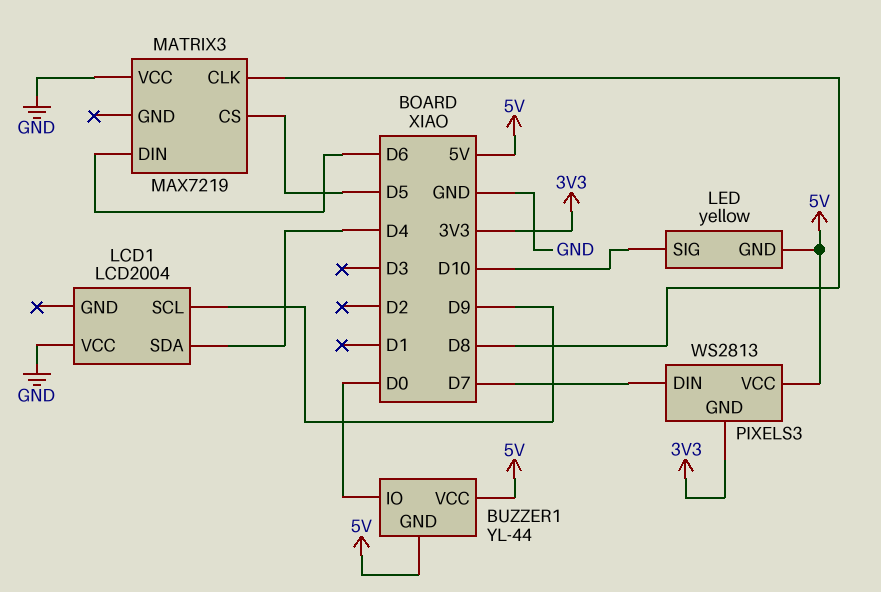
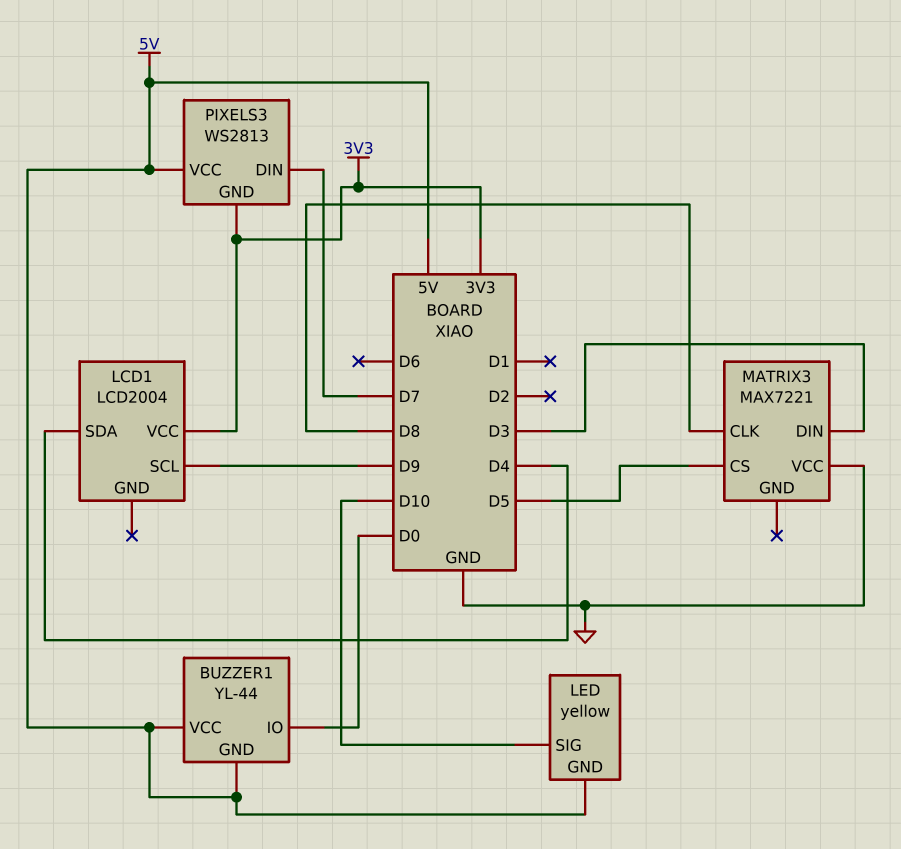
LCD1 pin VCC: GND -> 3V3
MATRIX3: MAX7219 -> MAX7221
MATRIX3 pin DIN: D6 -> D3

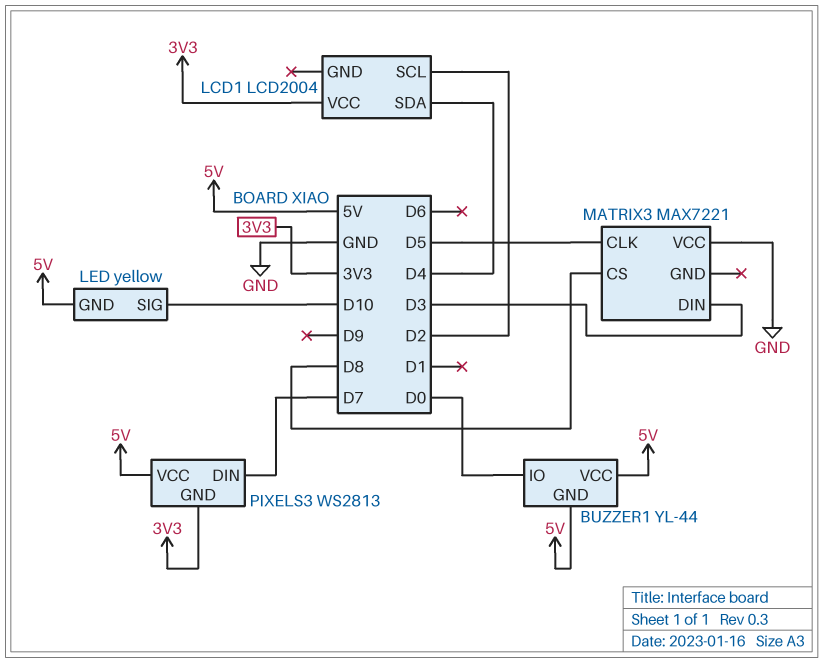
LCD1 pin SCL: D9 -> D2
MATRIX3 pin CLK: D8 -> D5
MATRIX3 pin CS: D5 -> D8

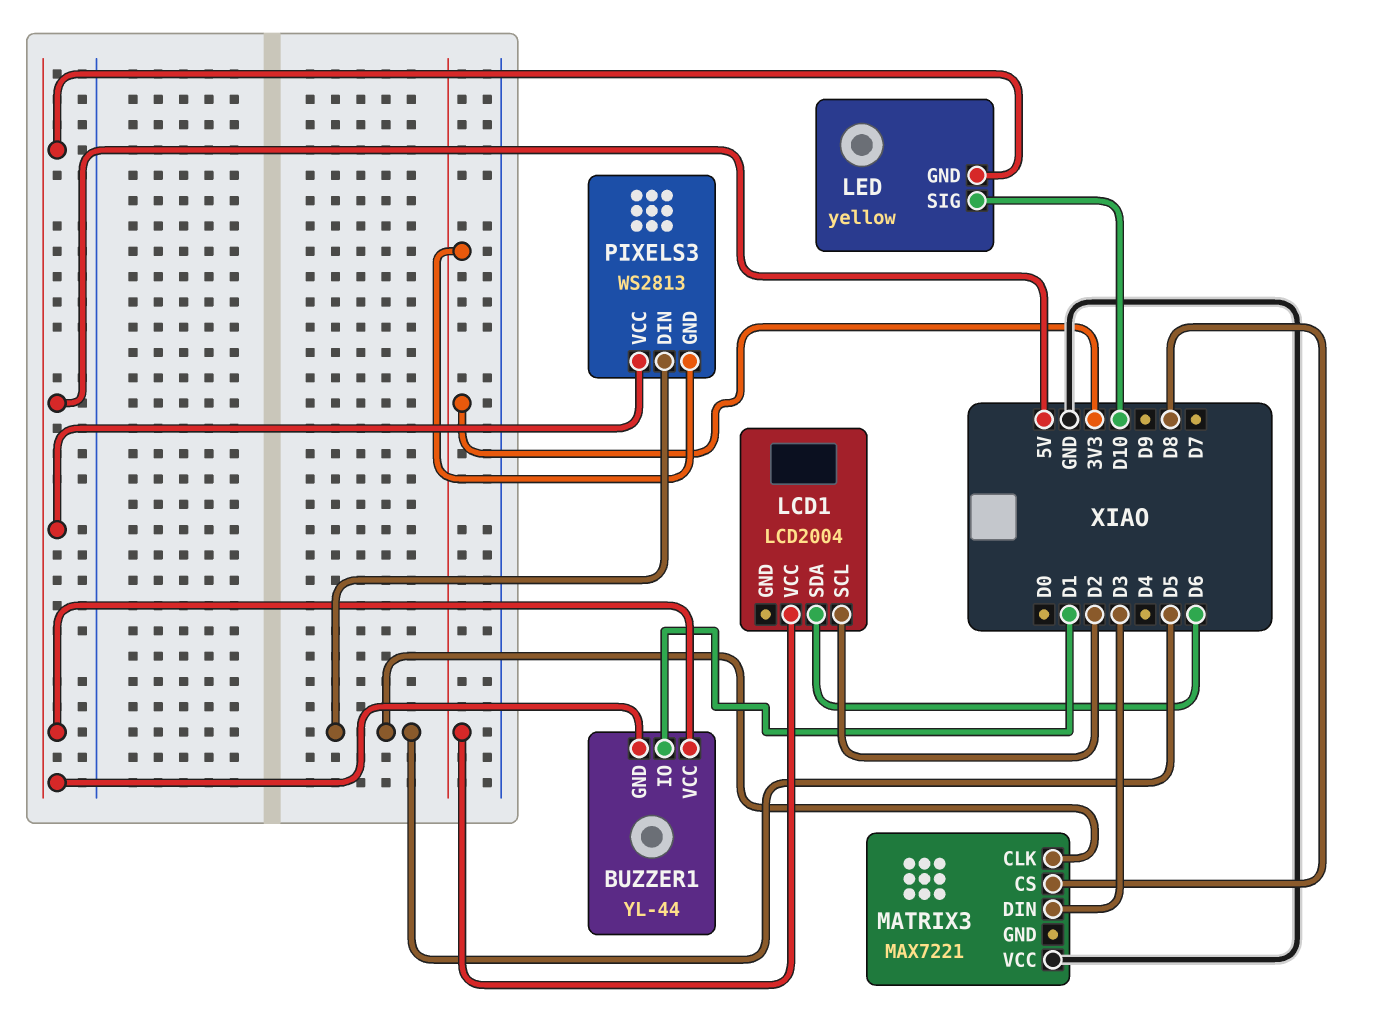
BUZZER1 pin IO: D0 -> D1
LCD1 pin SDA: D4 -> D6
PIXELS3 pin DIN: D7 -> D5

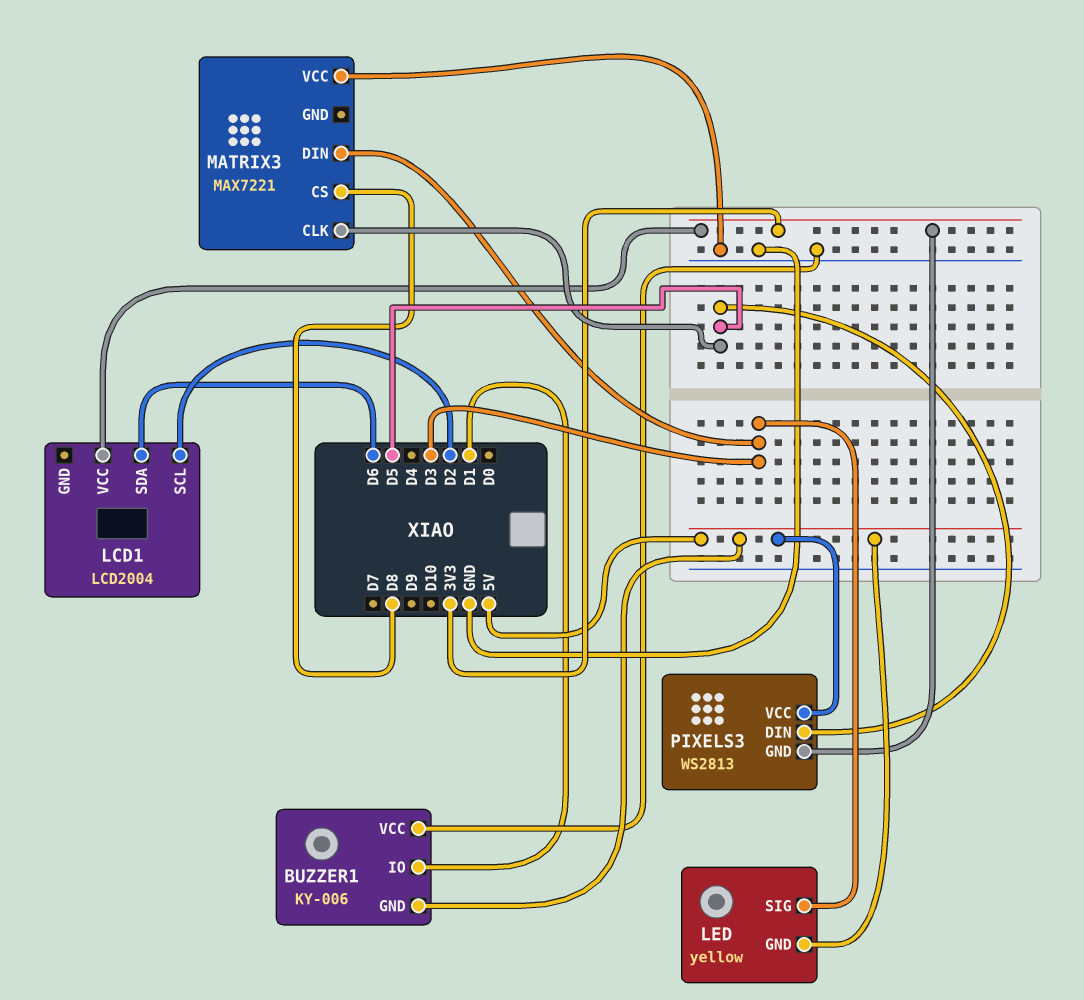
BUZZER1: YL-44 -> KY-006
BUZZER1 pin VCC: 5V -> GND
LED pin SIG: D10 -> D3

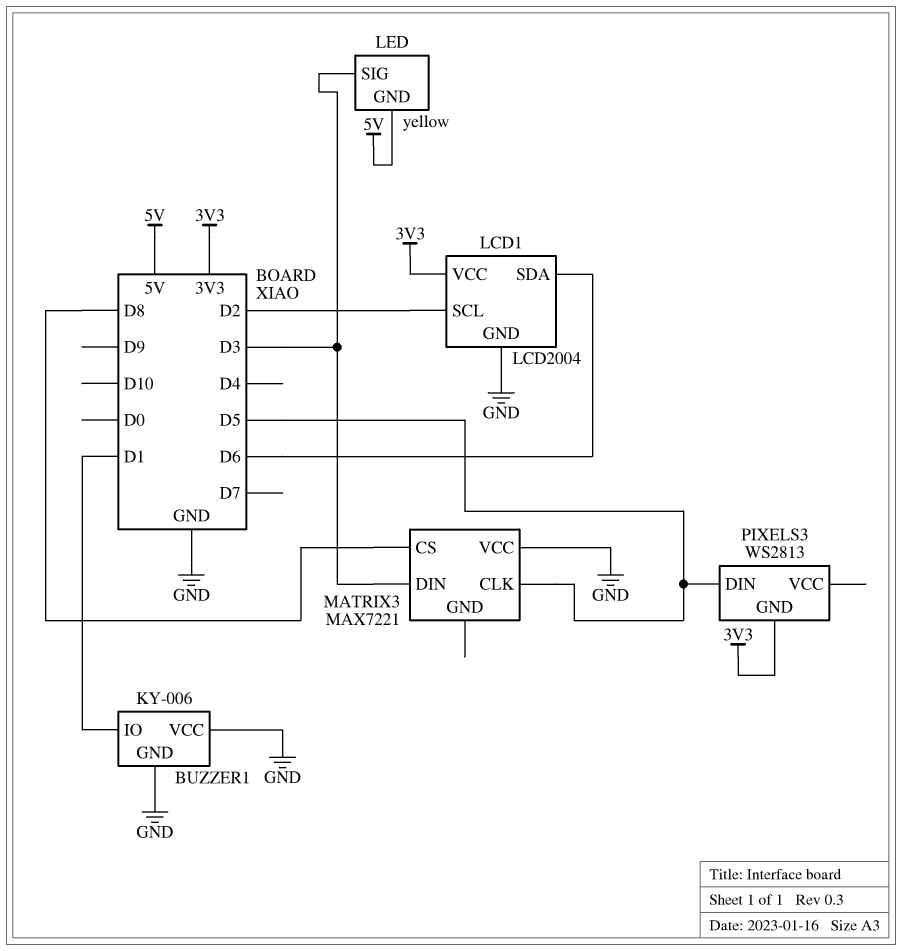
BUZZER1 pin GND: 5V -> GND
LCD1 pin GND: none -> GND
PIXELS3 pin VCC: 5V -> none

